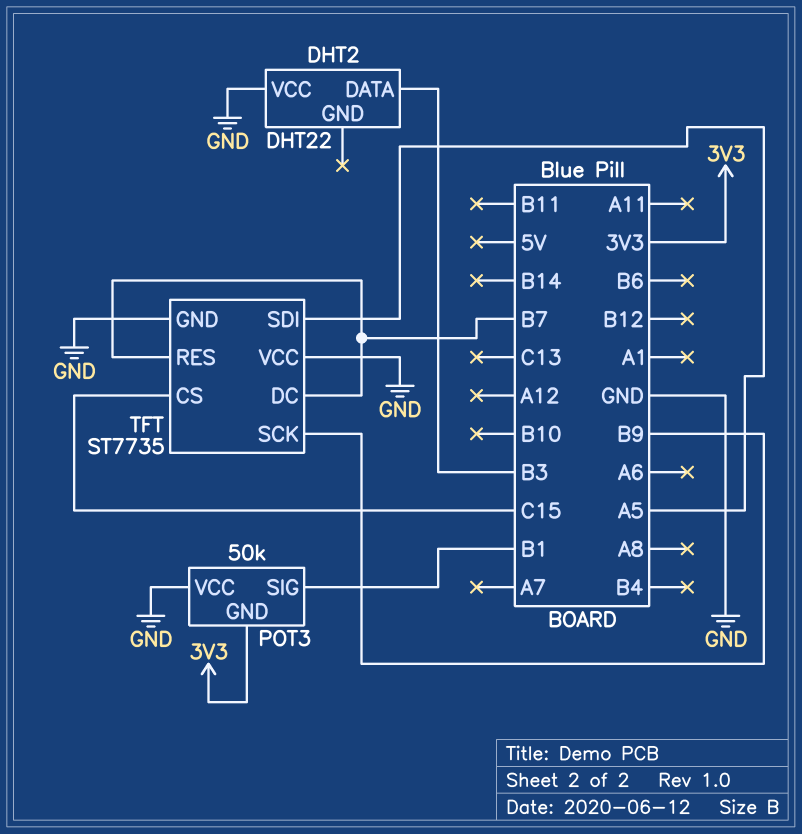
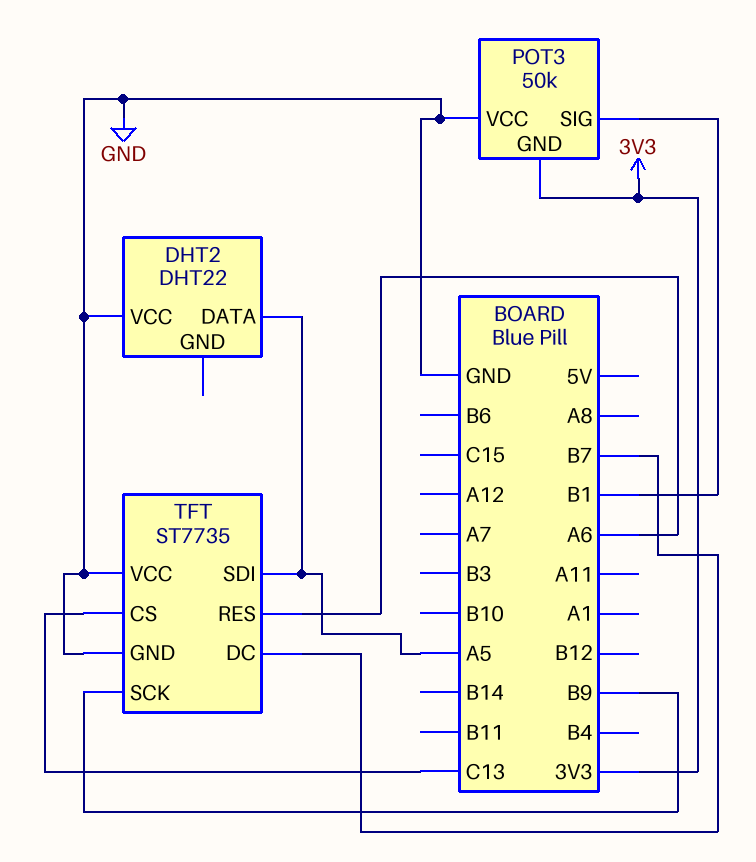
DHT2 pin DATA: B3 -> A5
TFT pin CS: C15 -> C13
TFT pin RES: B7 -> A6

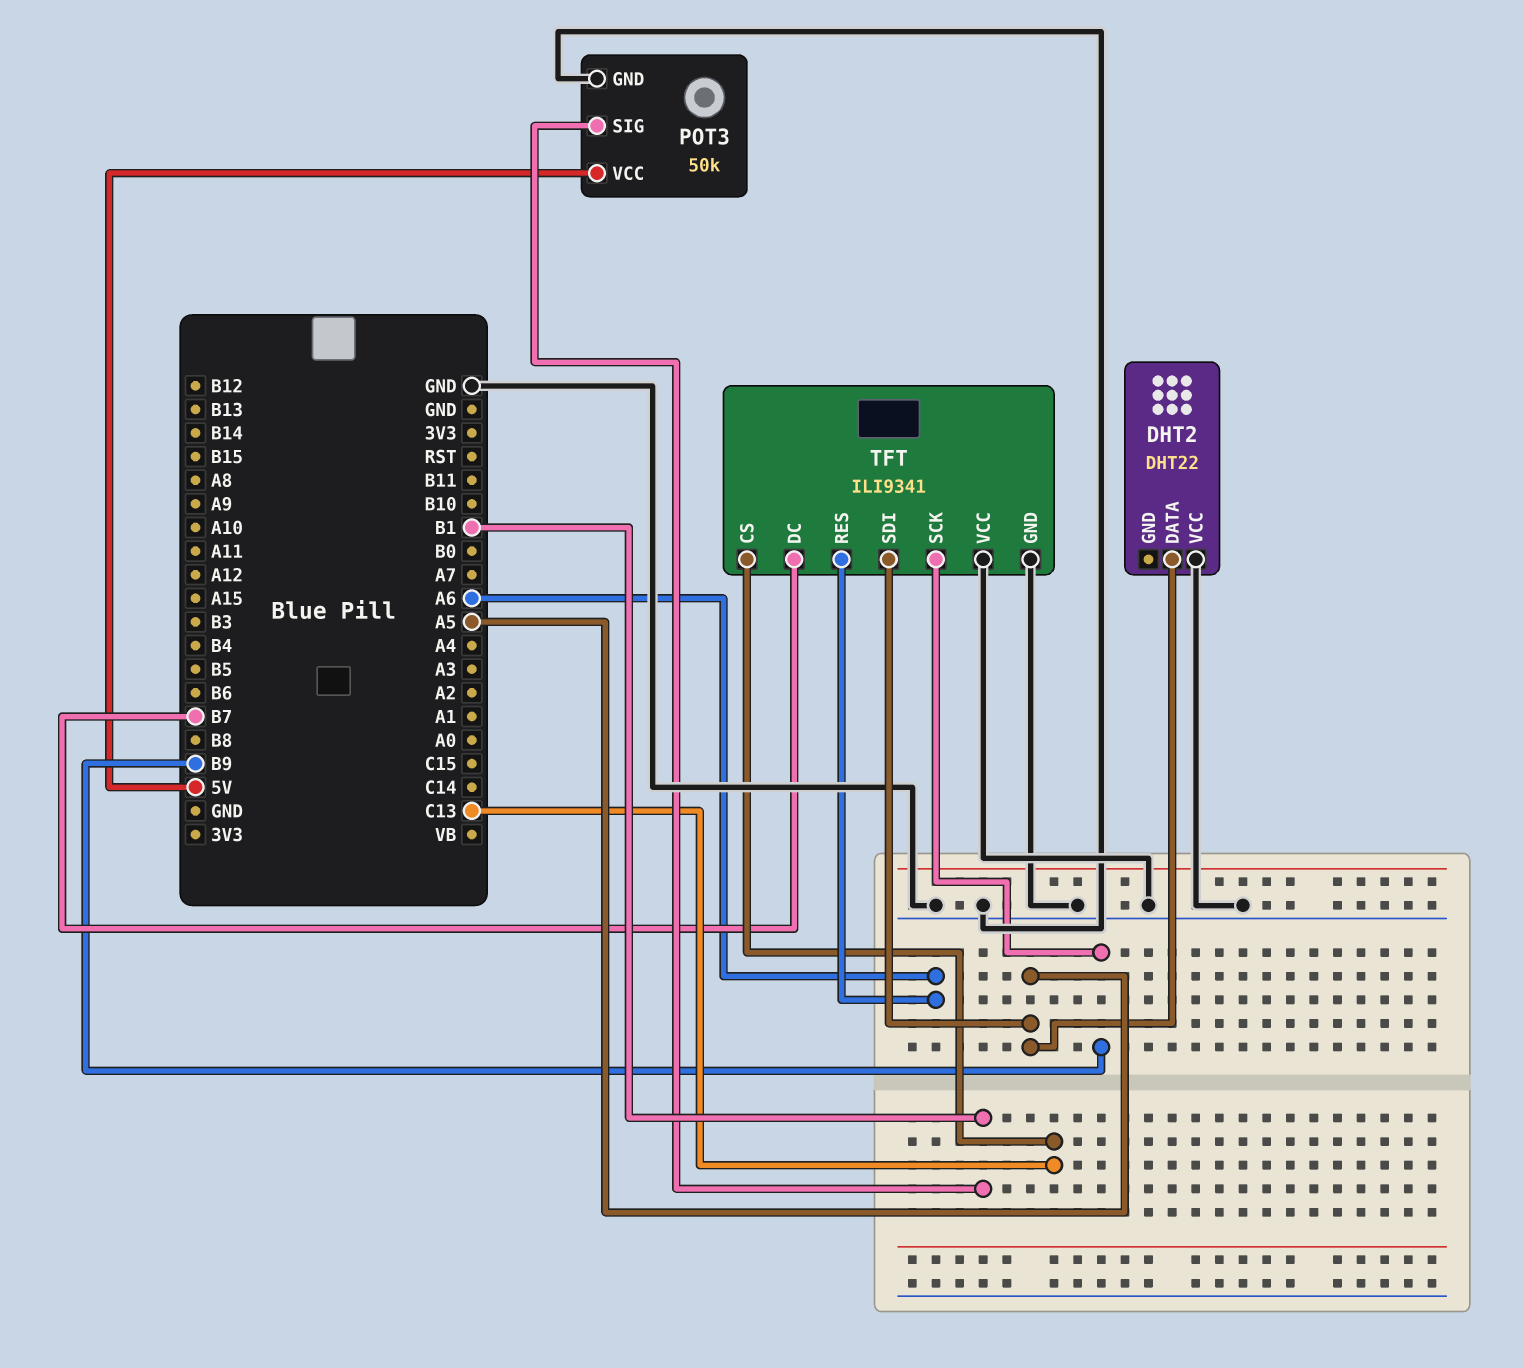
POT3 pin GND: 3V3 -> GND
POT3 pin VCC: GND -> 5V
TFT: ST7735 -> ILI9341

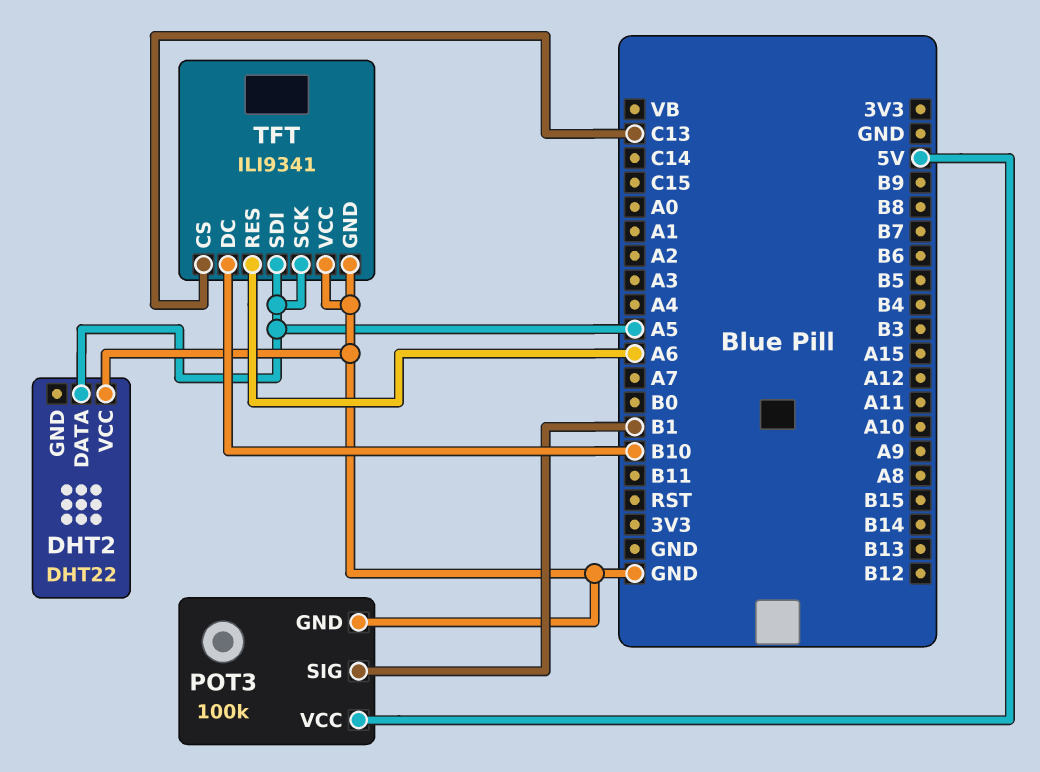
POT3: 50k -> 100k
TFT pin DC: B7 -> B10
TFT pin SCK: B9 -> A5

